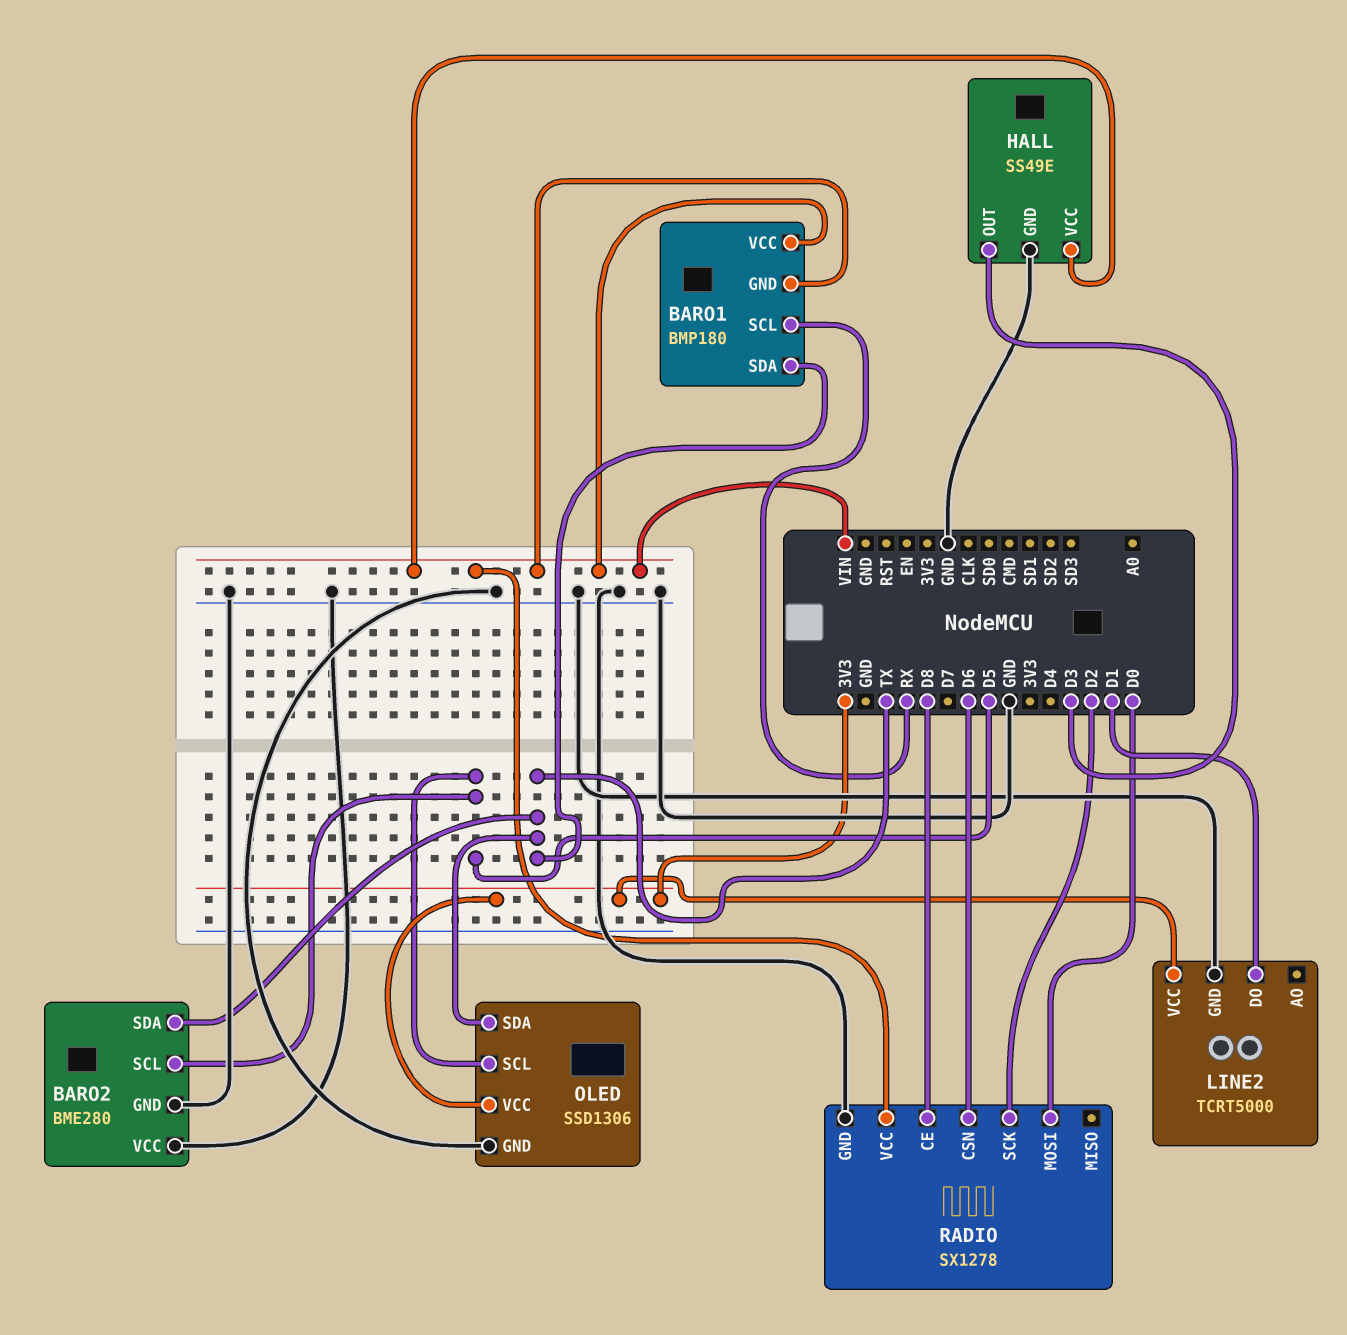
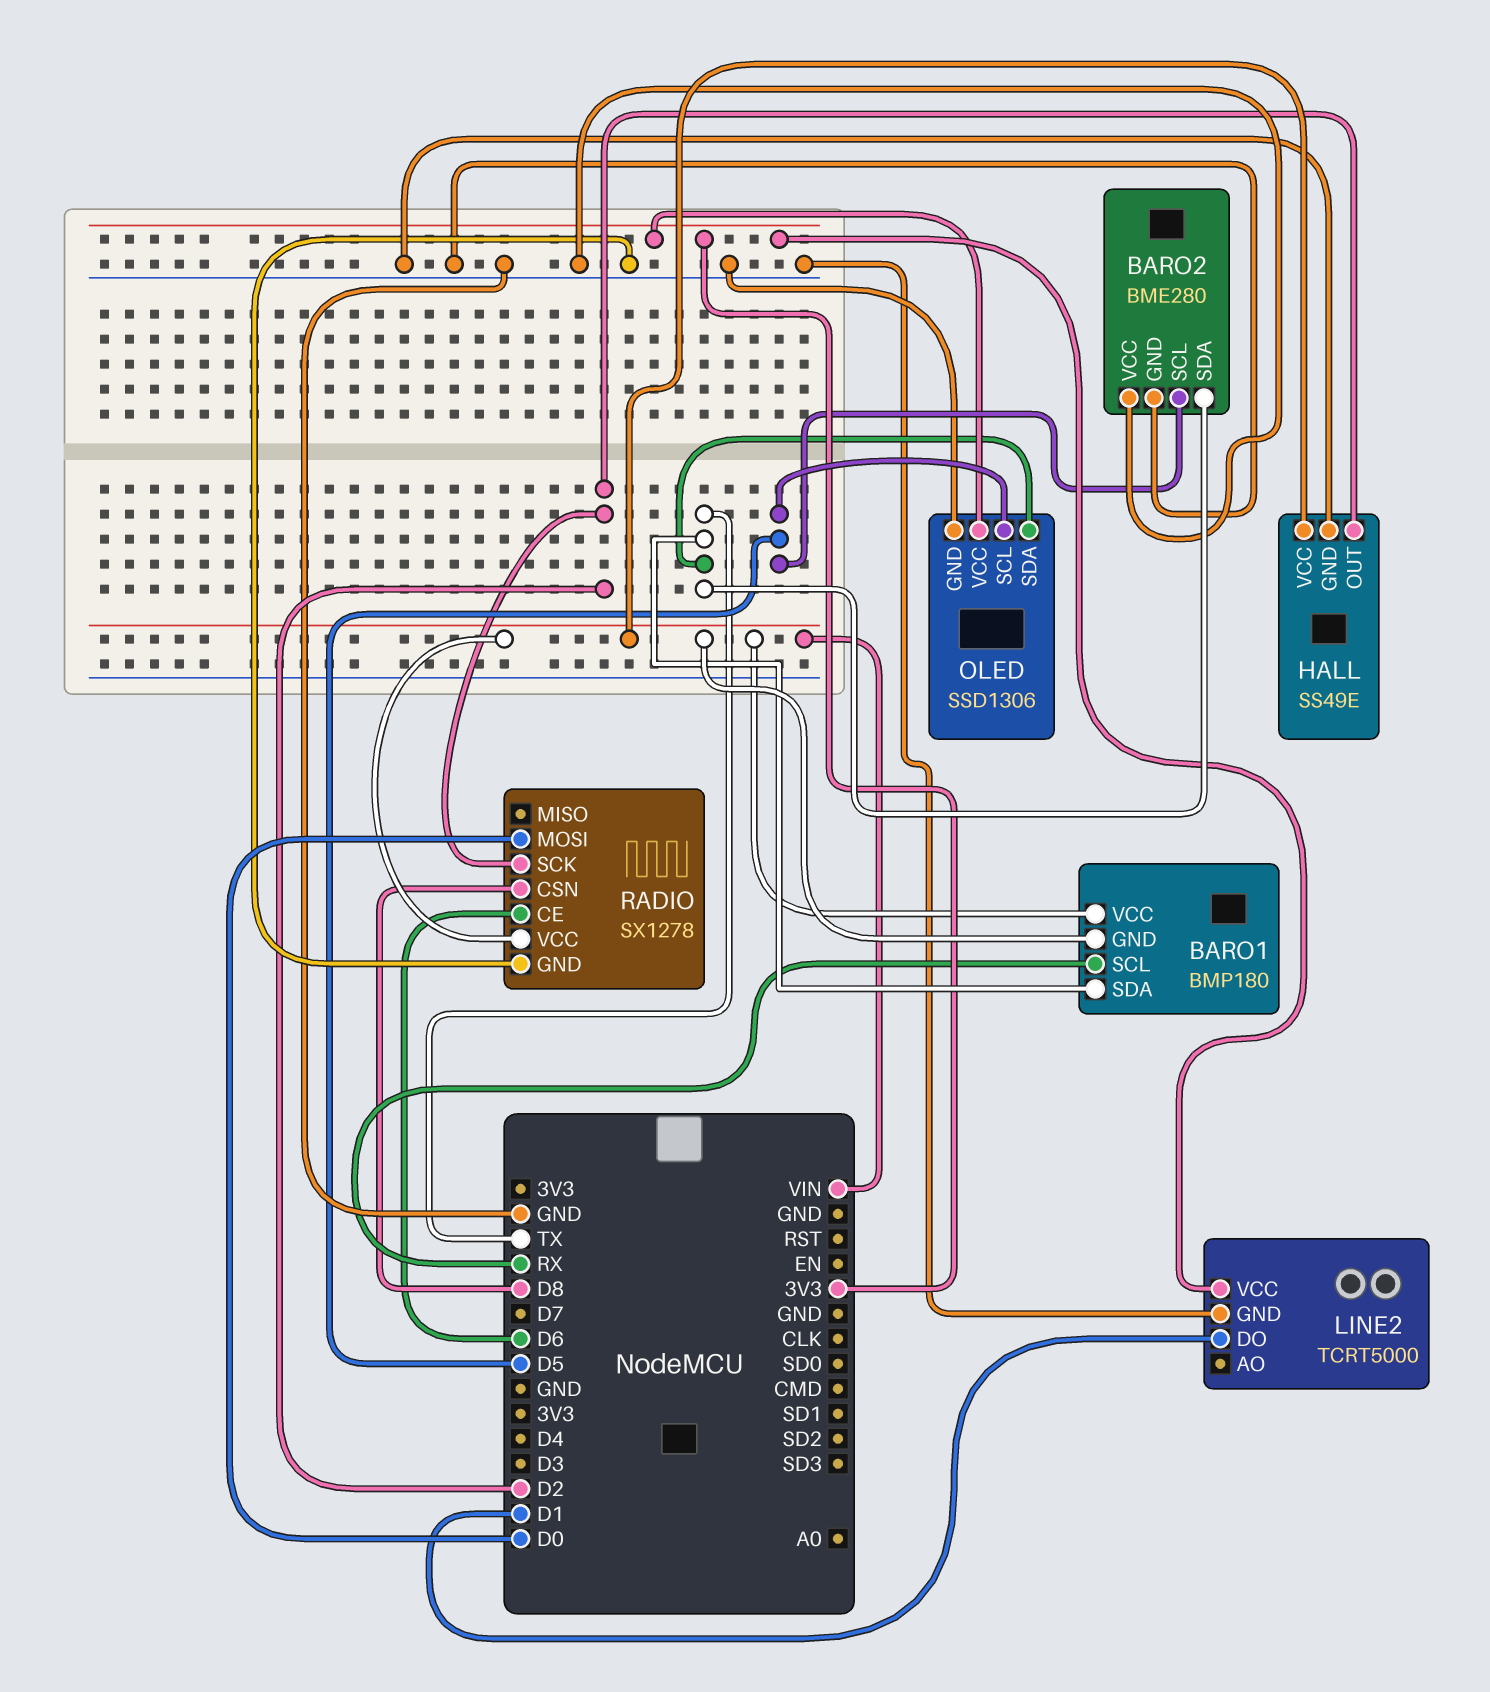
HALL pin OUT: D3 -> D2
RADIO pin CE: D8 -> D6
RADIO pin CSN: D6 -> D8

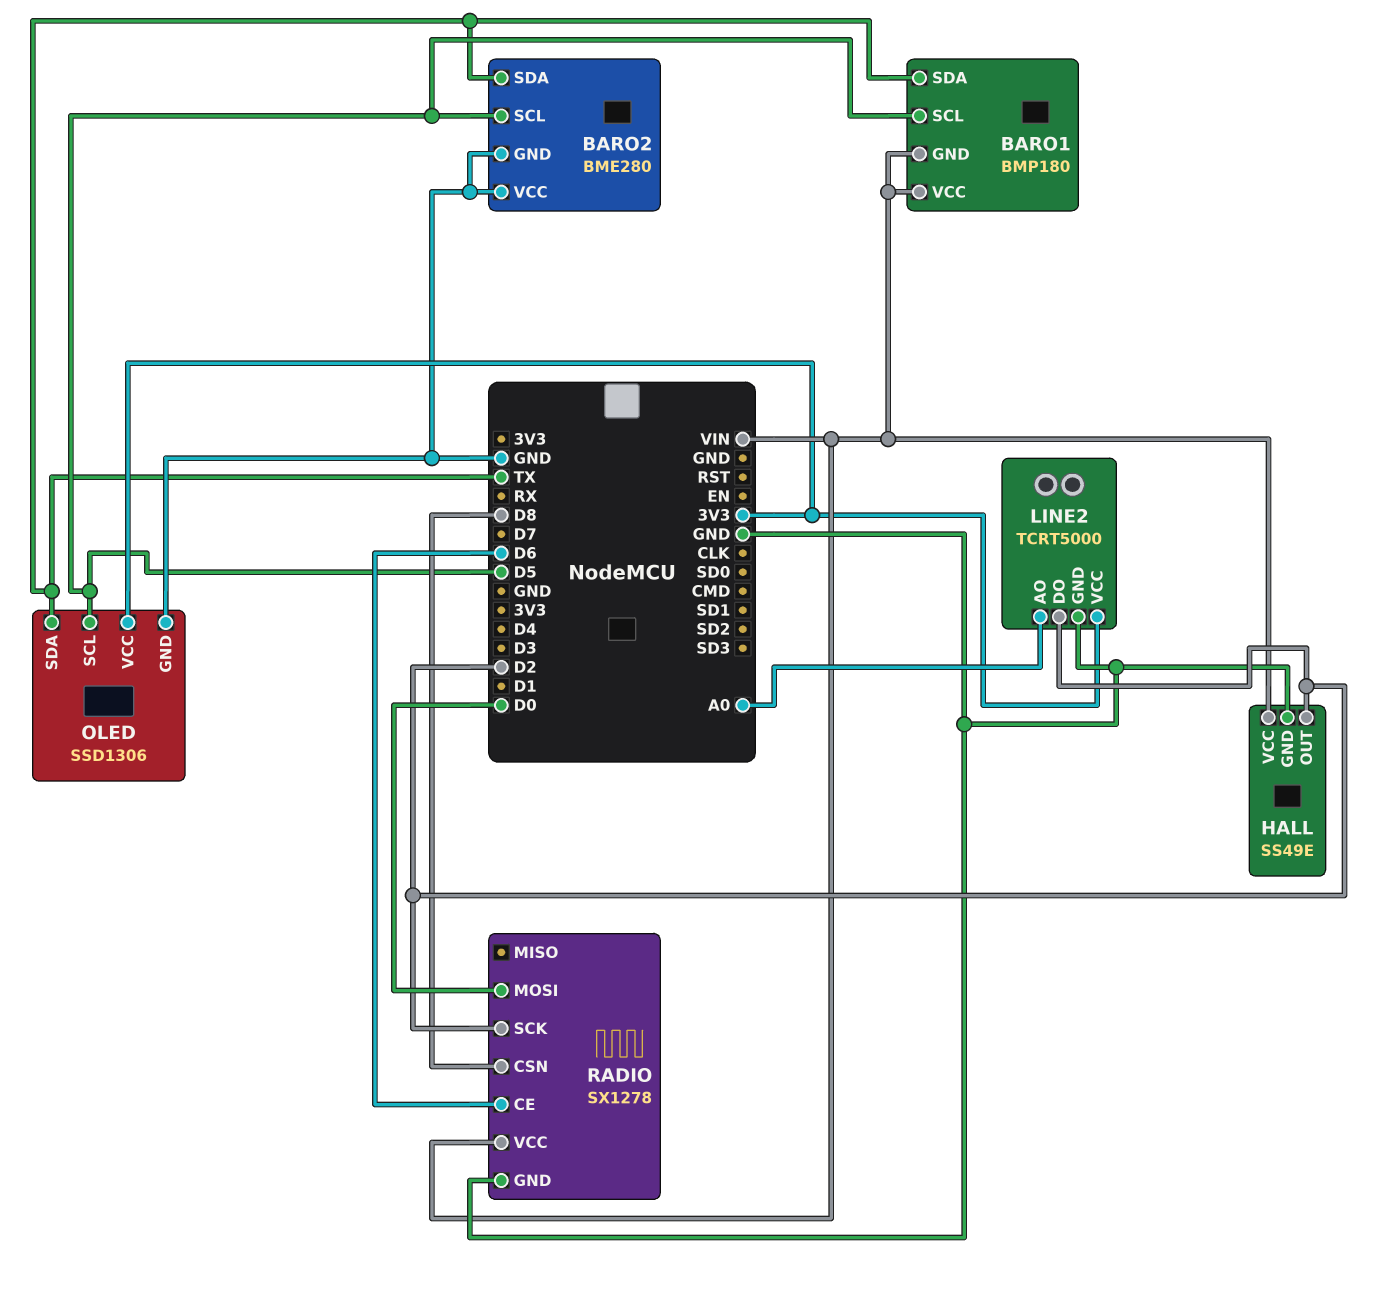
BARO1 pin SCL: RX -> D5
LINE2 pin AO: none -> A0
LINE2 pin DO: D1 -> D2

